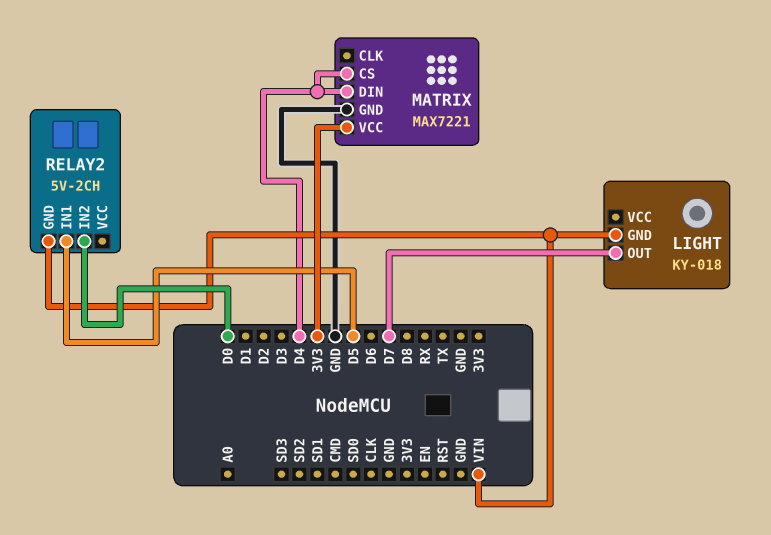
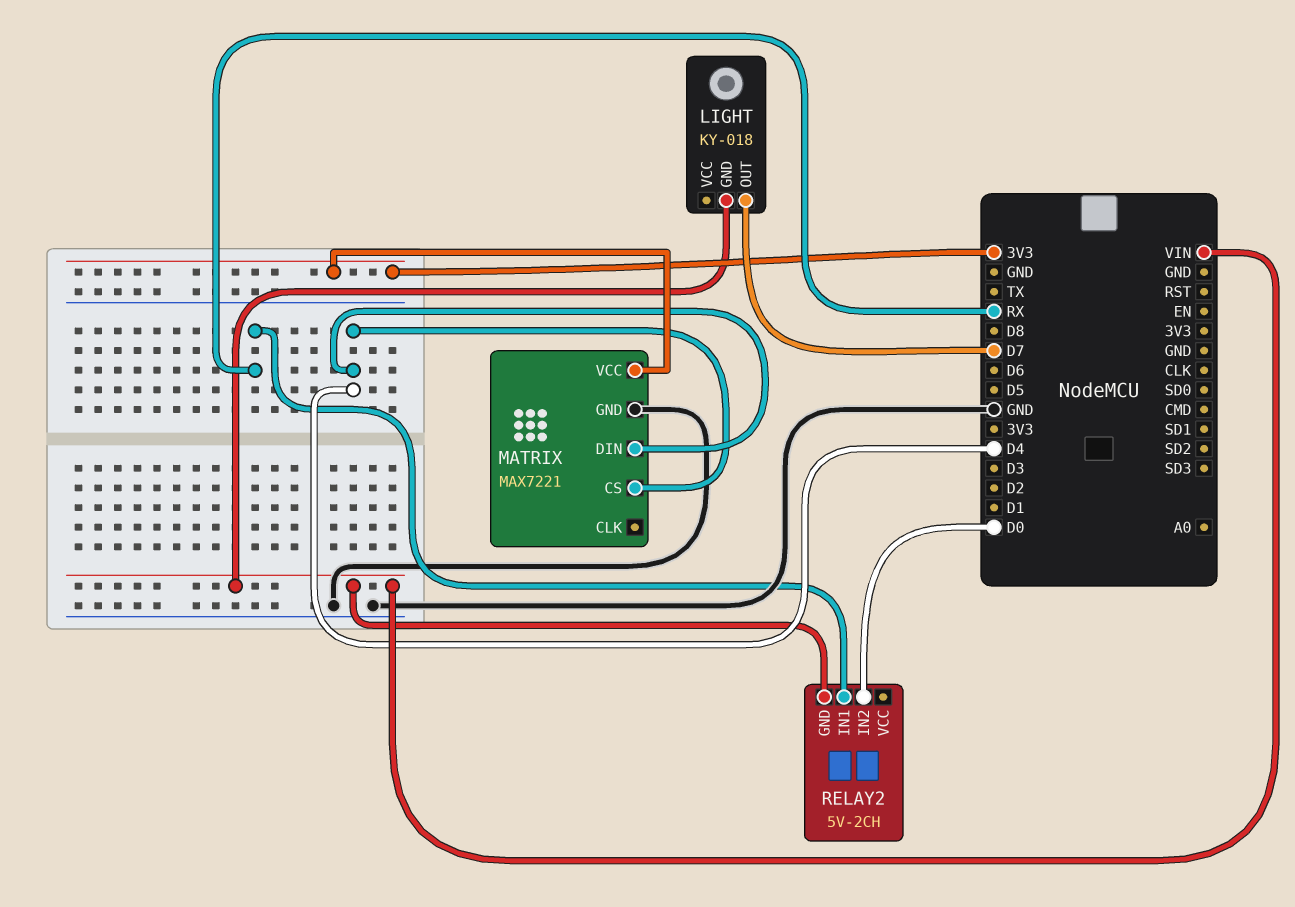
RELAY2 pin IN1: D5 -> RX

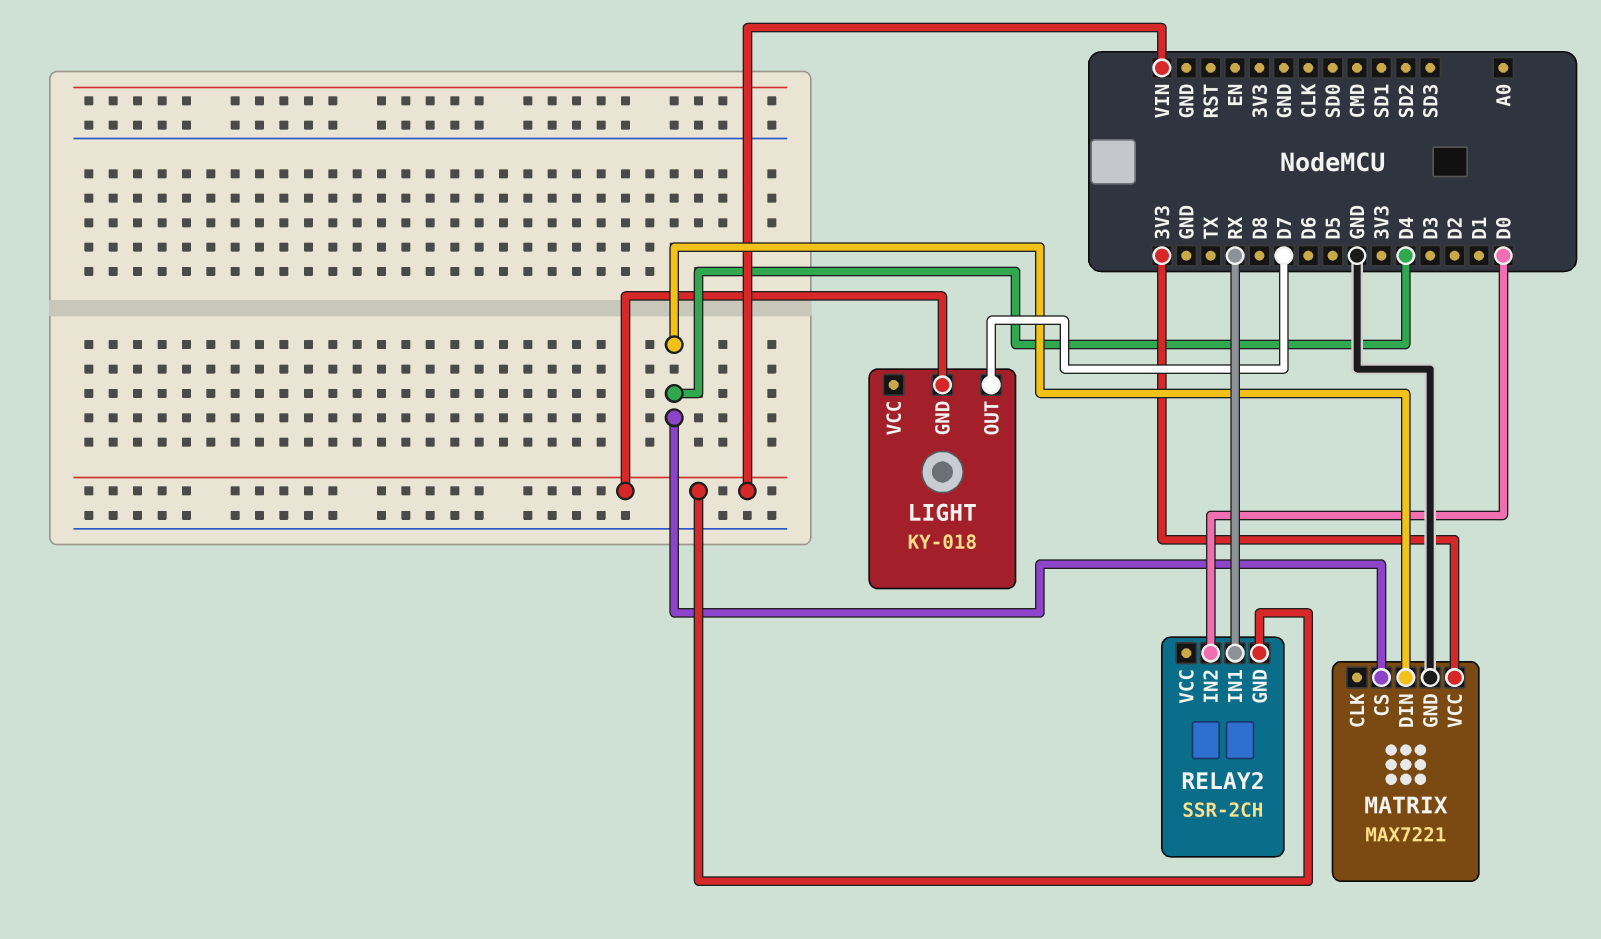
RELAY2: 5V-2CH -> SSR-2CH

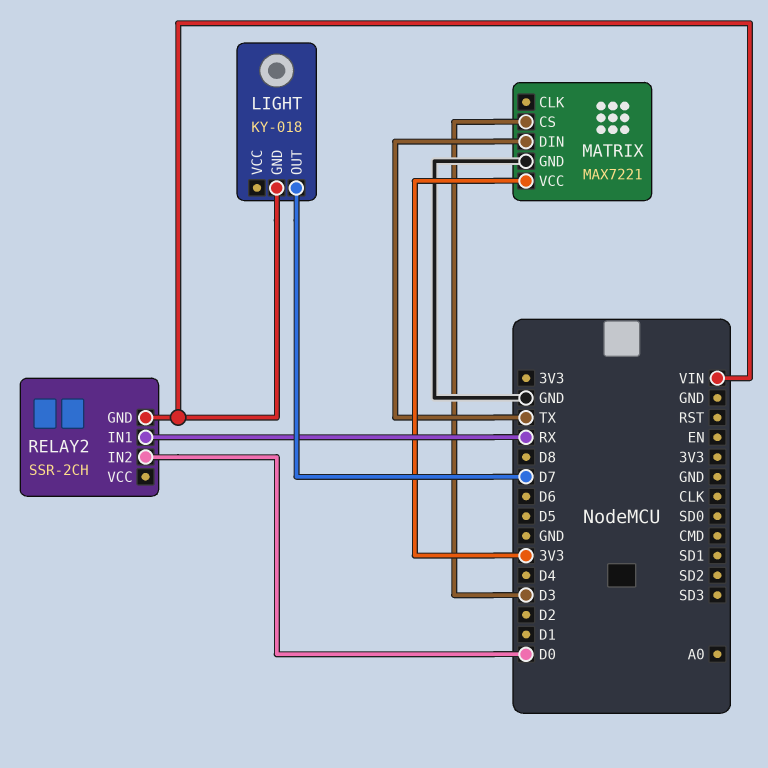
MATRIX pin CS: D4 -> D3
MATRIX pin DIN: D4 -> TX

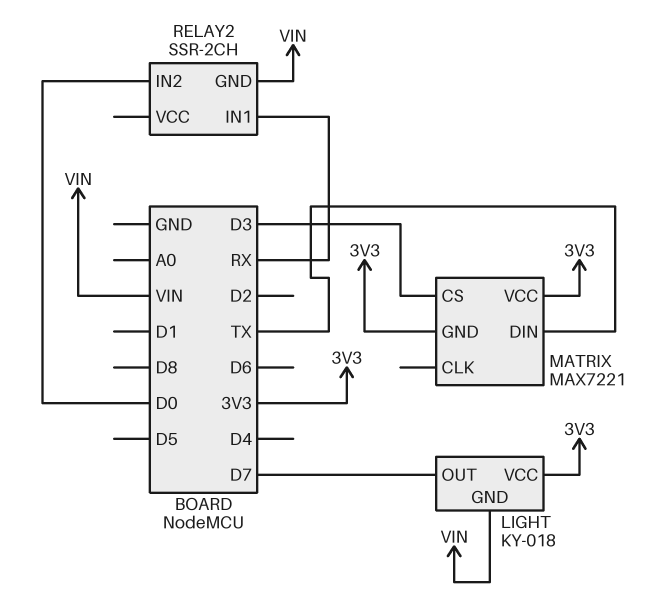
LIGHT pin VCC: none -> 3V3
MATRIX pin GND: GND -> 3V3

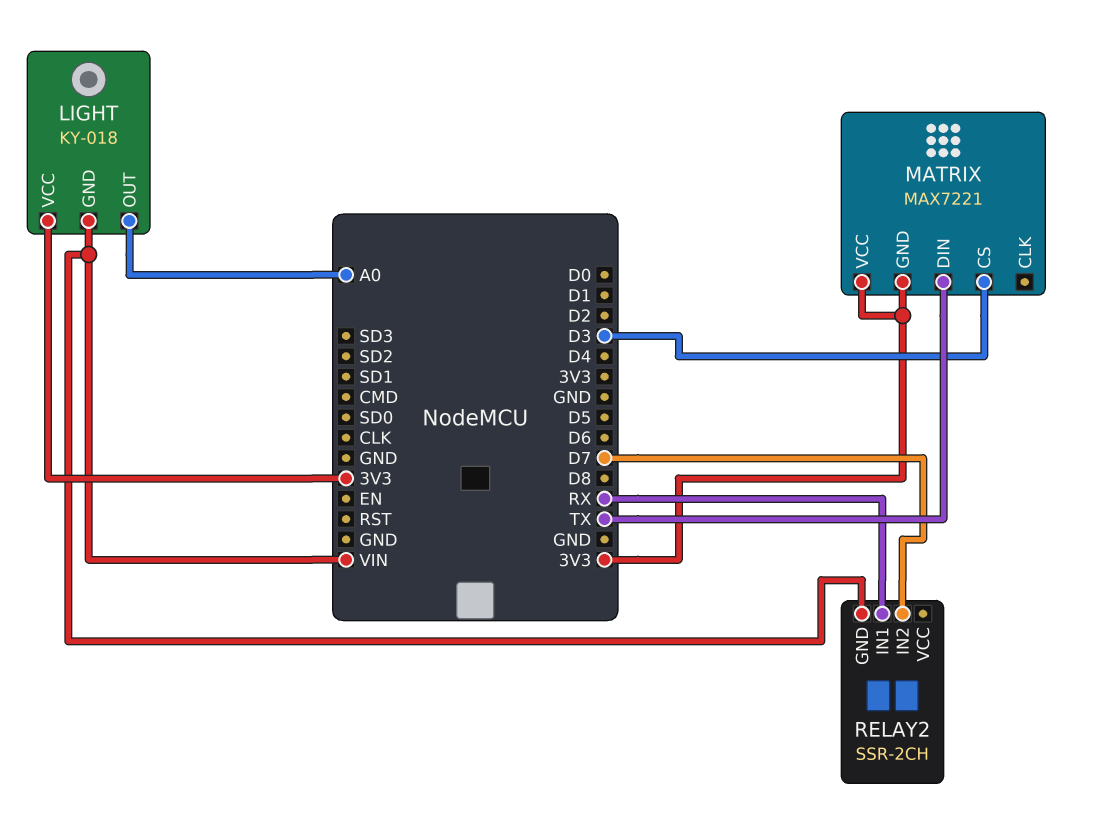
LIGHT pin OUT: D7 -> A0
RELAY2 pin IN2: D0 -> D7

